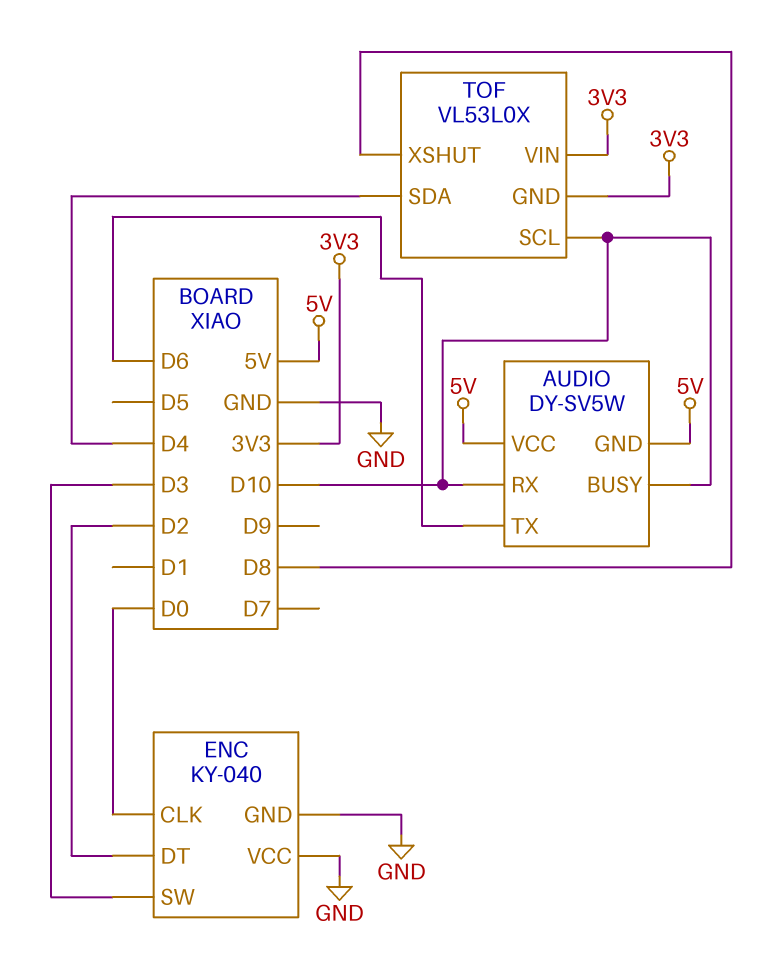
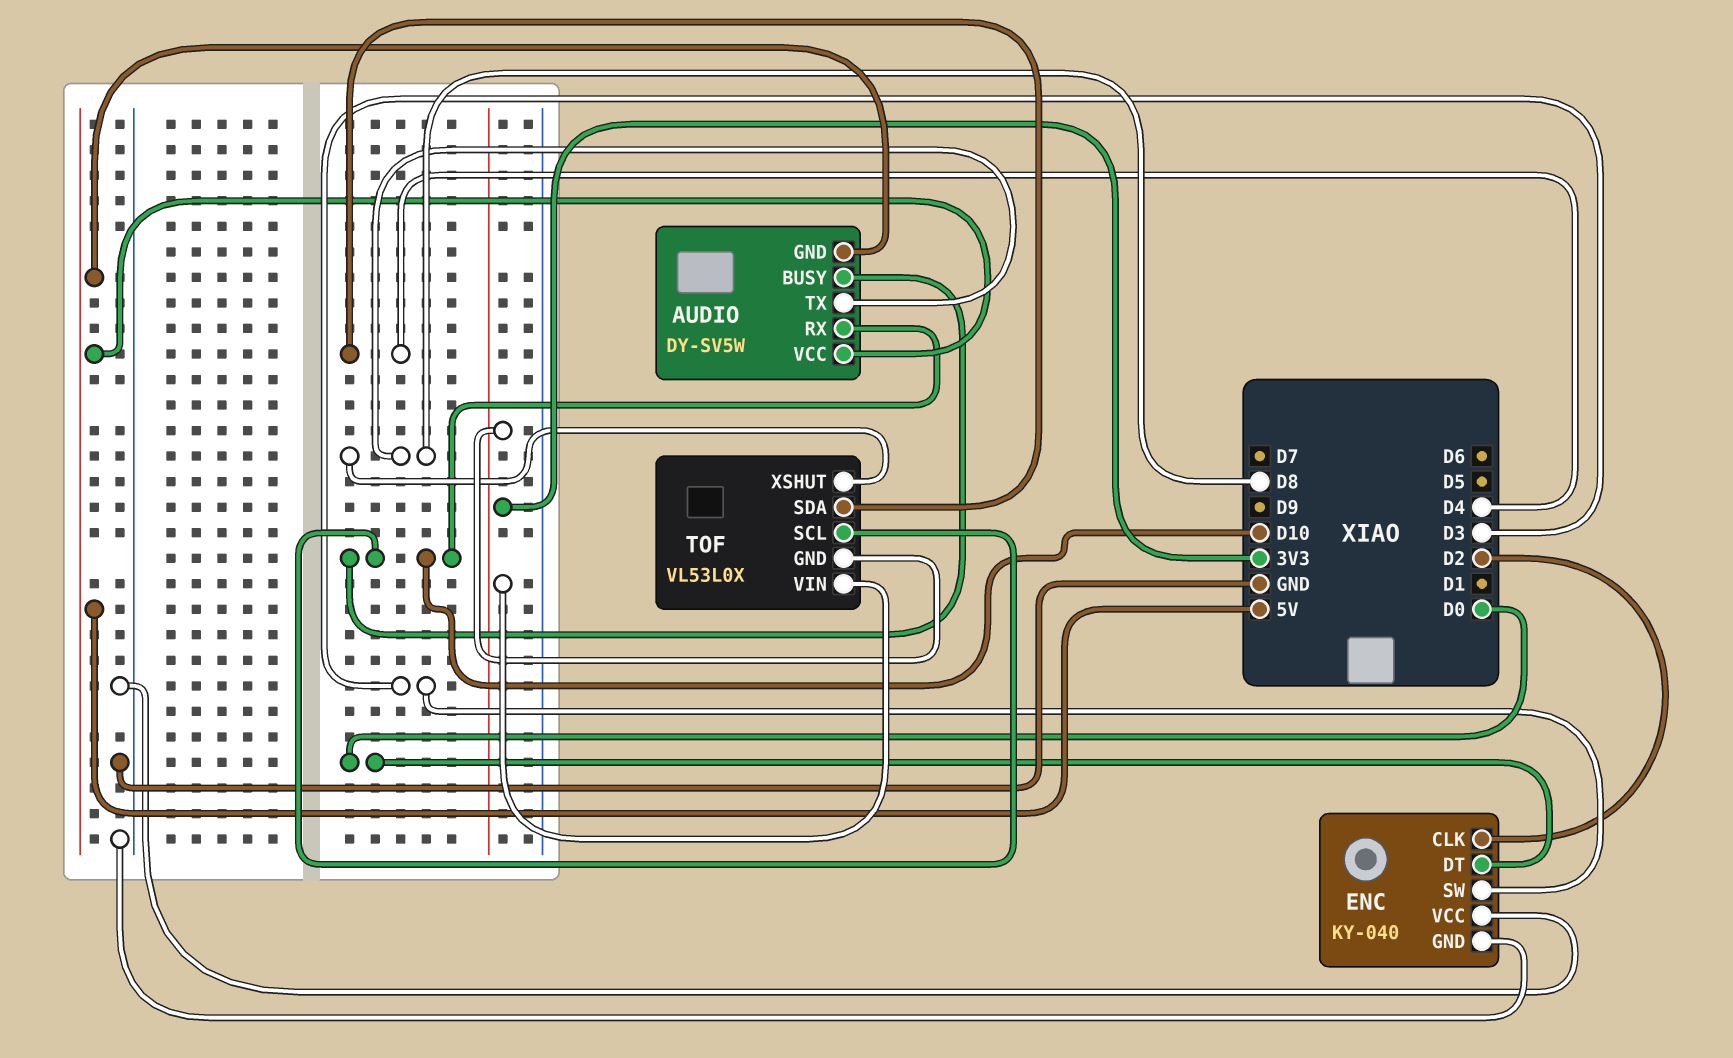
AUDIO pin TX: D6 -> D8
ENC pin CLK: D0 -> D2
ENC pin DT: D2 -> D0

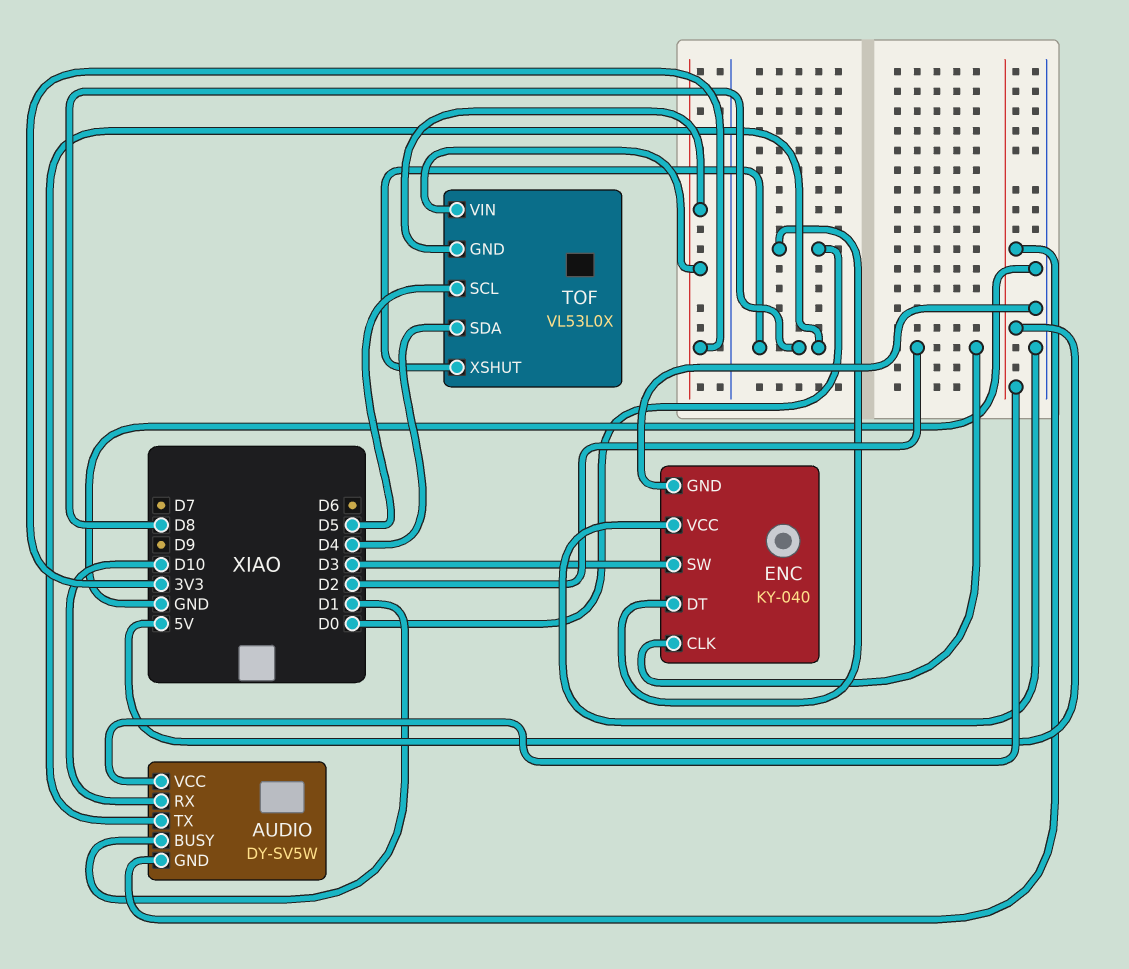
AUDIO pin BUSY: D10 -> D1
TOF pin SCL: D10 -> D5

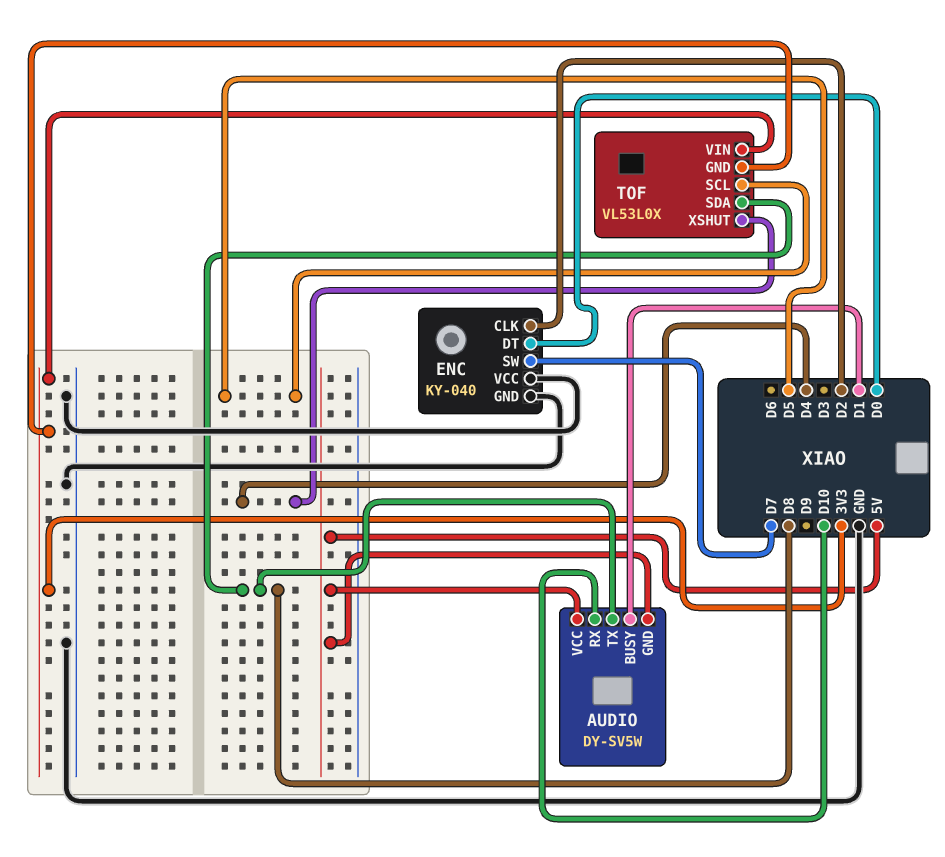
ENC pin SW: D3 -> D7
TOF pin SDA: D4 -> D8
TOF pin XSHUT: D8 -> D4

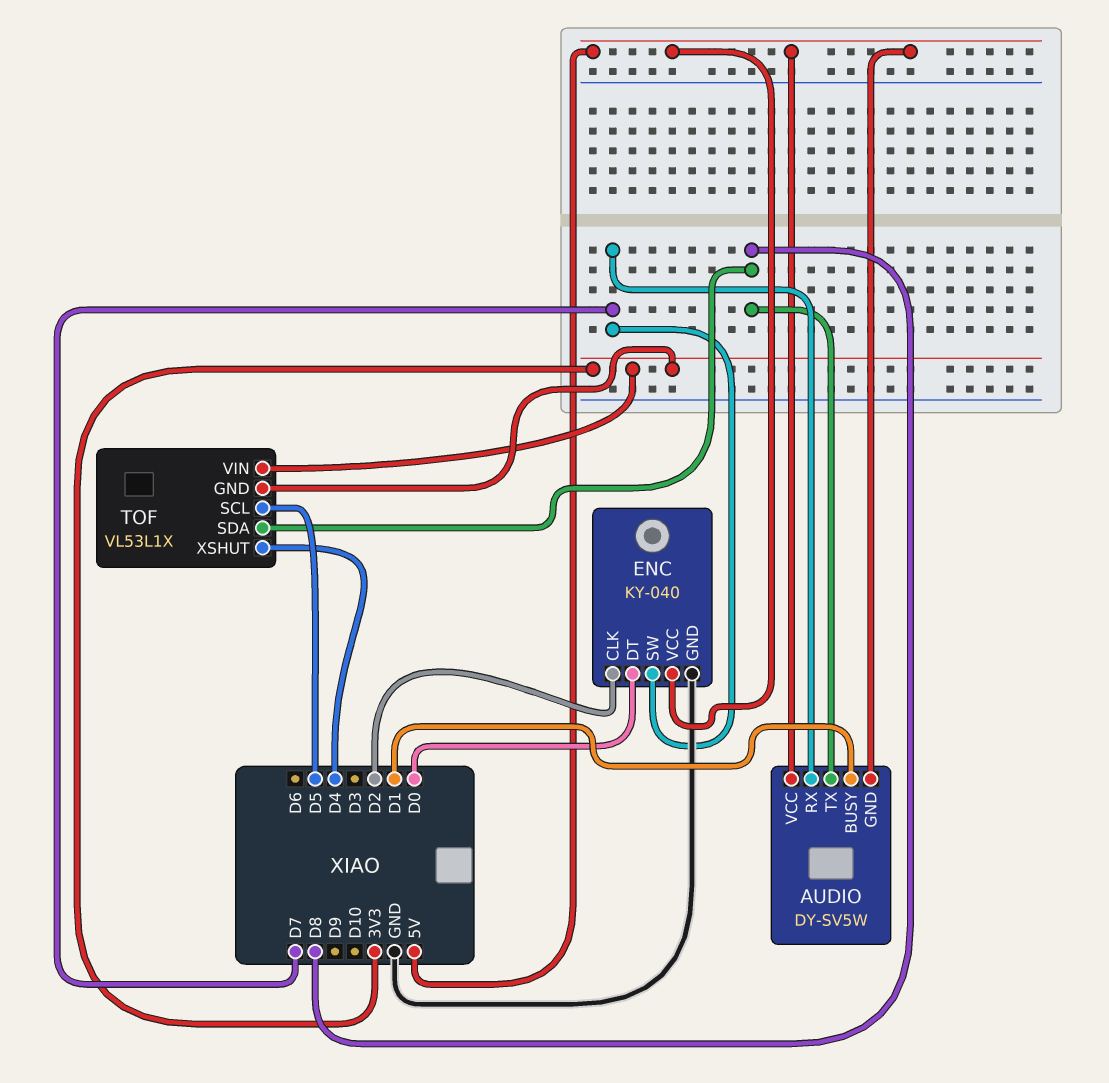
AUDIO pin RX: D10 -> D7
ENC pin VCC: GND -> 5V
TOF: VL53L0X -> VL53L1X

